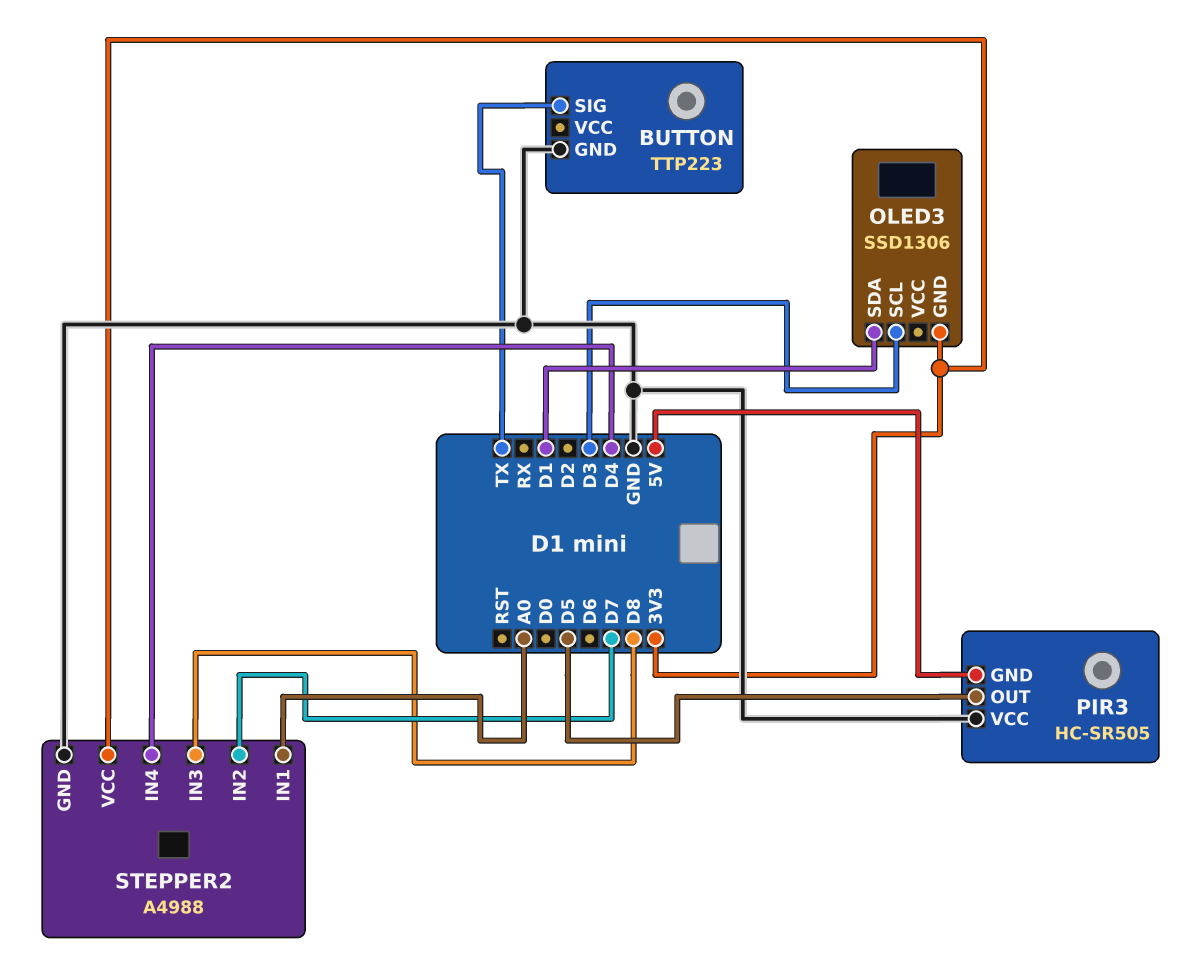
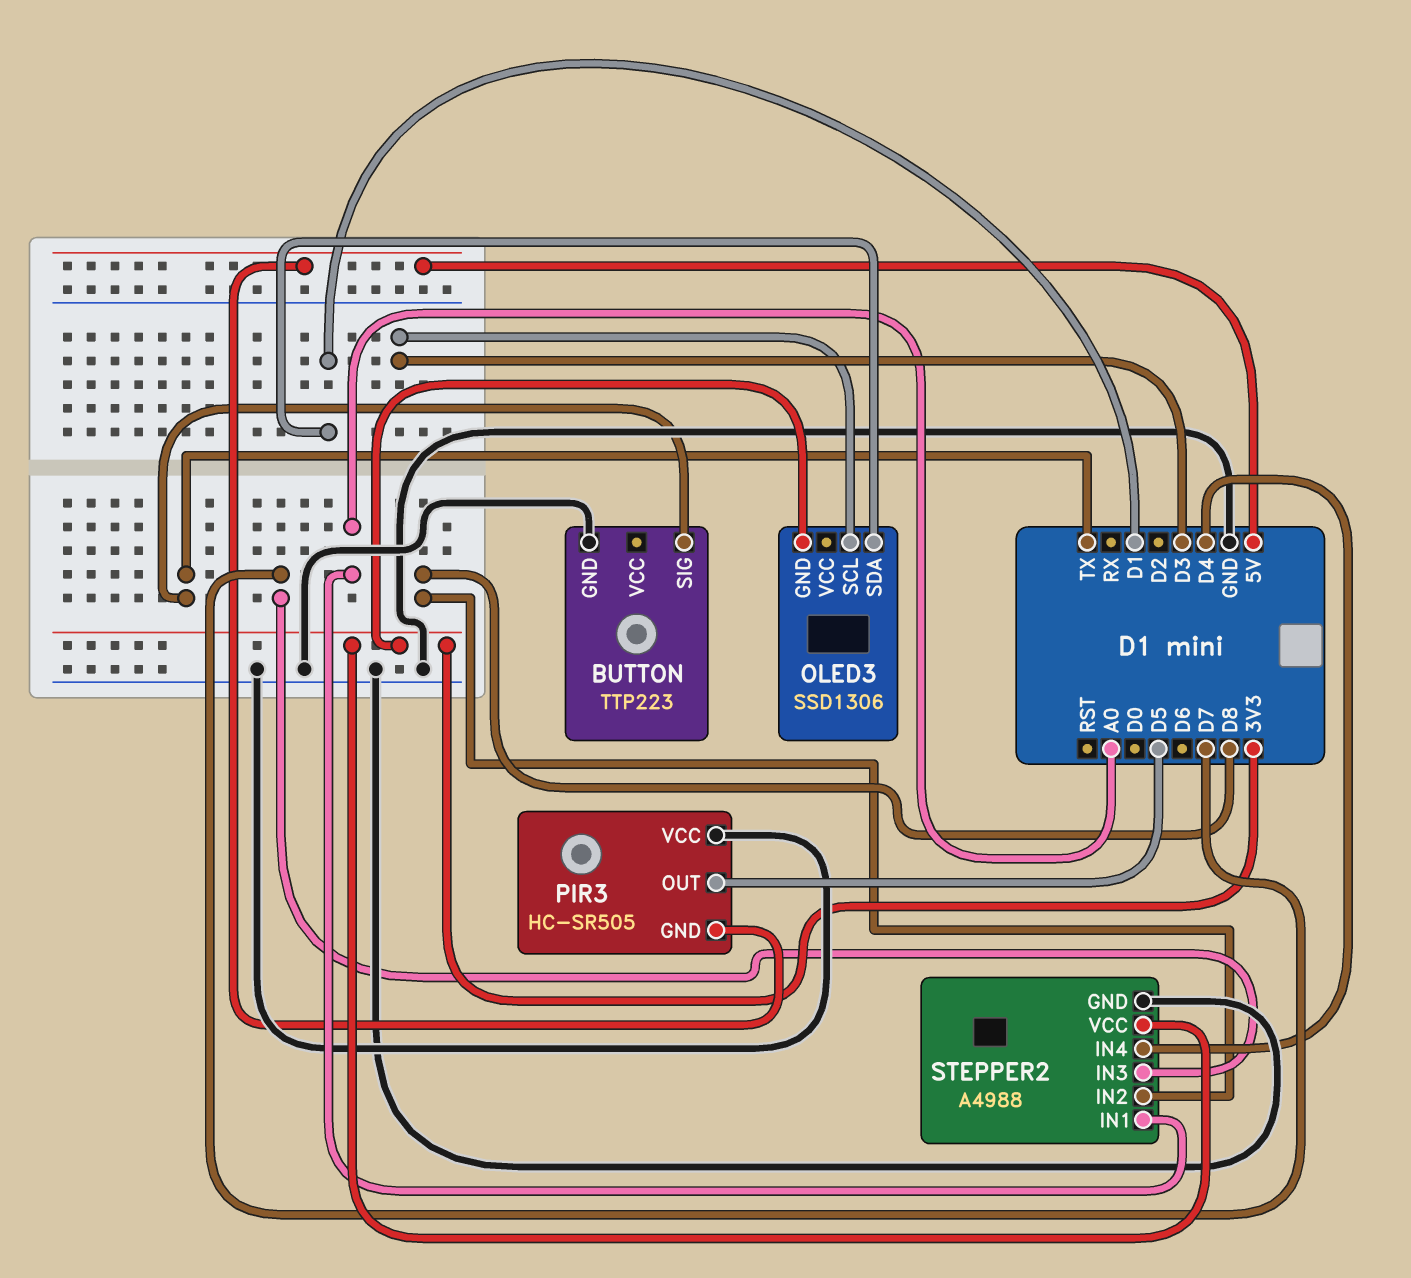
STEPPER2 pin IN2: D7 -> D8
STEPPER2 pin IN3: D8 -> D7

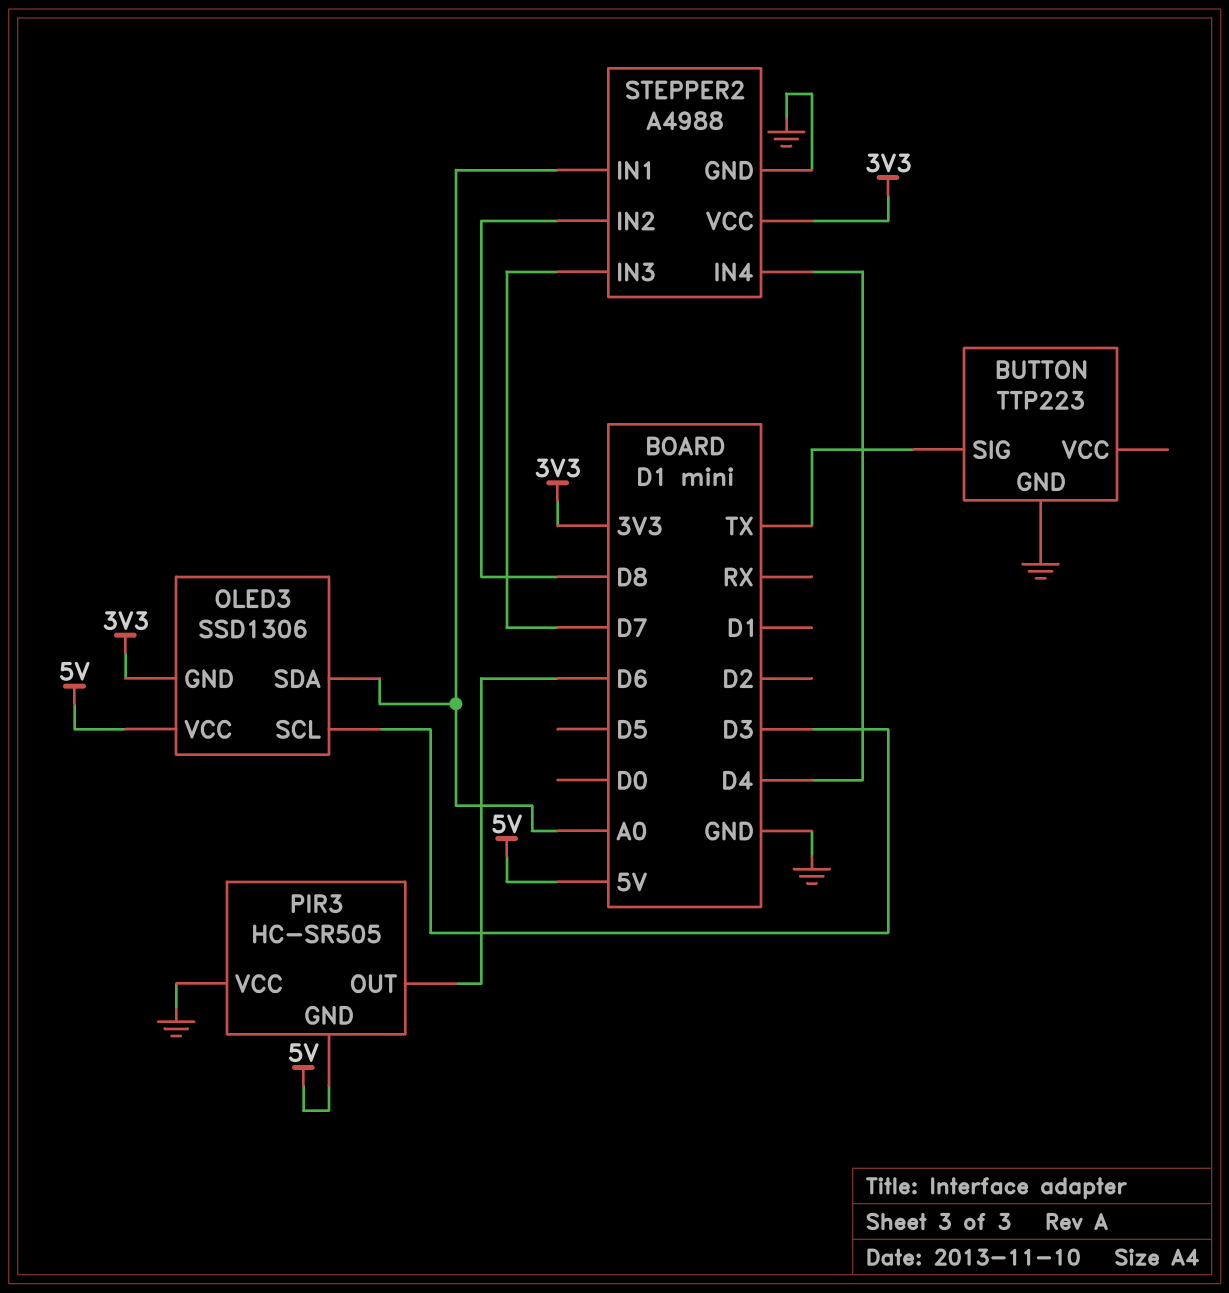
OLED3 pin SDA: D1 -> A0
OLED3 pin VCC: none -> 5V
PIR3 pin OUT: D5 -> D6

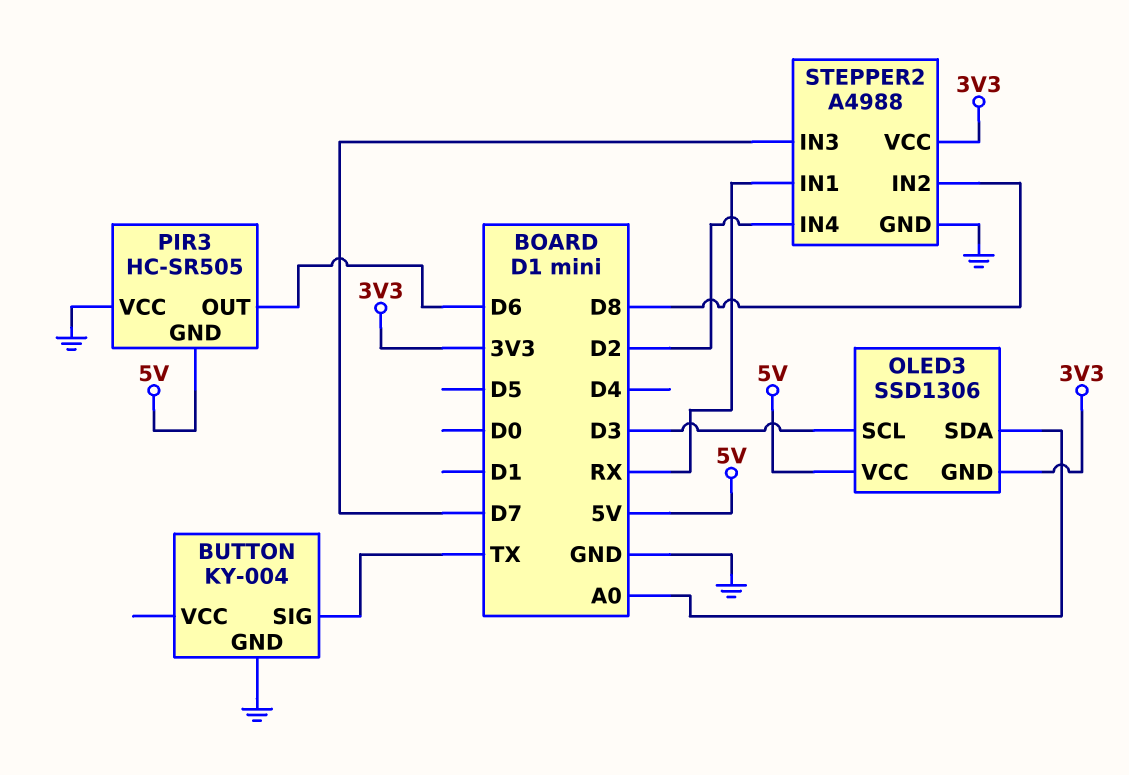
BUTTON: TTP223 -> KY-004
STEPPER2 pin IN1: A0 -> RX
STEPPER2 pin IN4: D4 -> D2

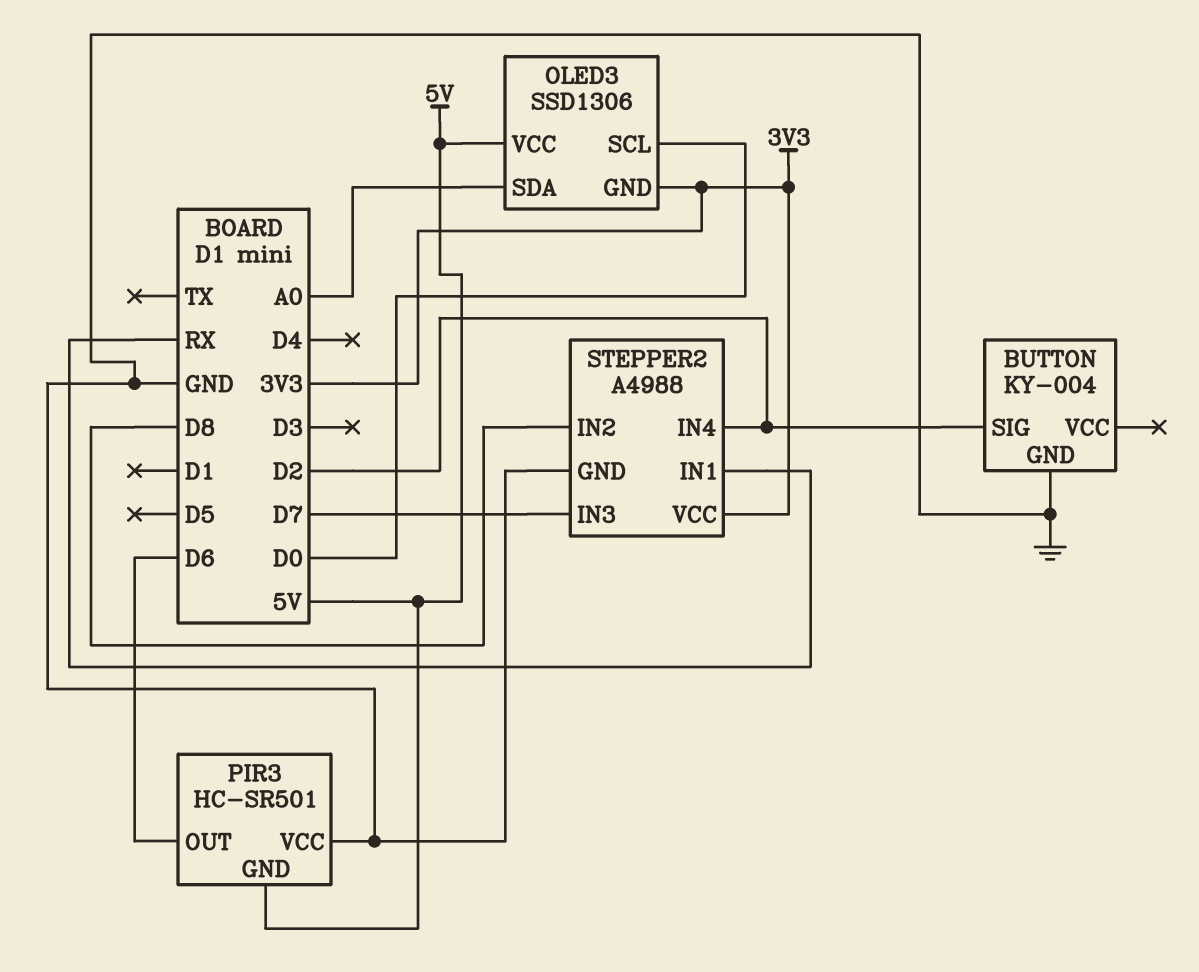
BUTTON pin SIG: TX -> D2
OLED3 pin SCL: D3 -> D0
PIR3: HC-SR505 -> HC-SR501

